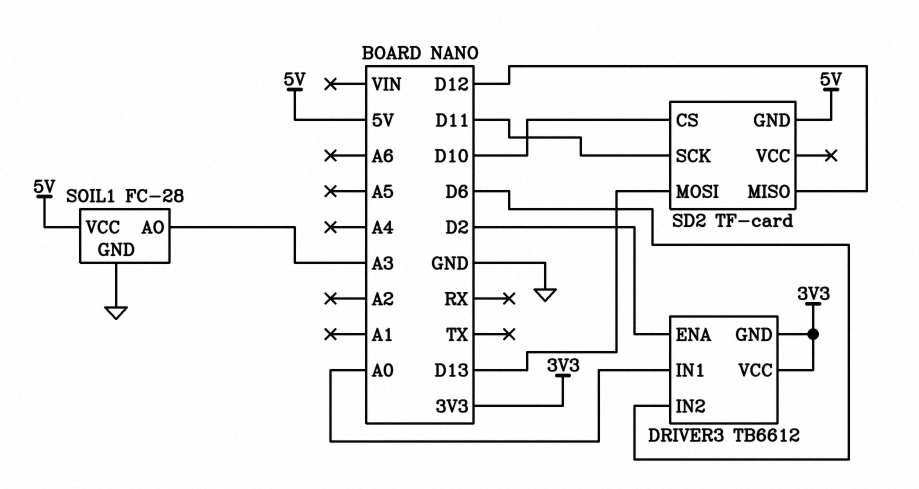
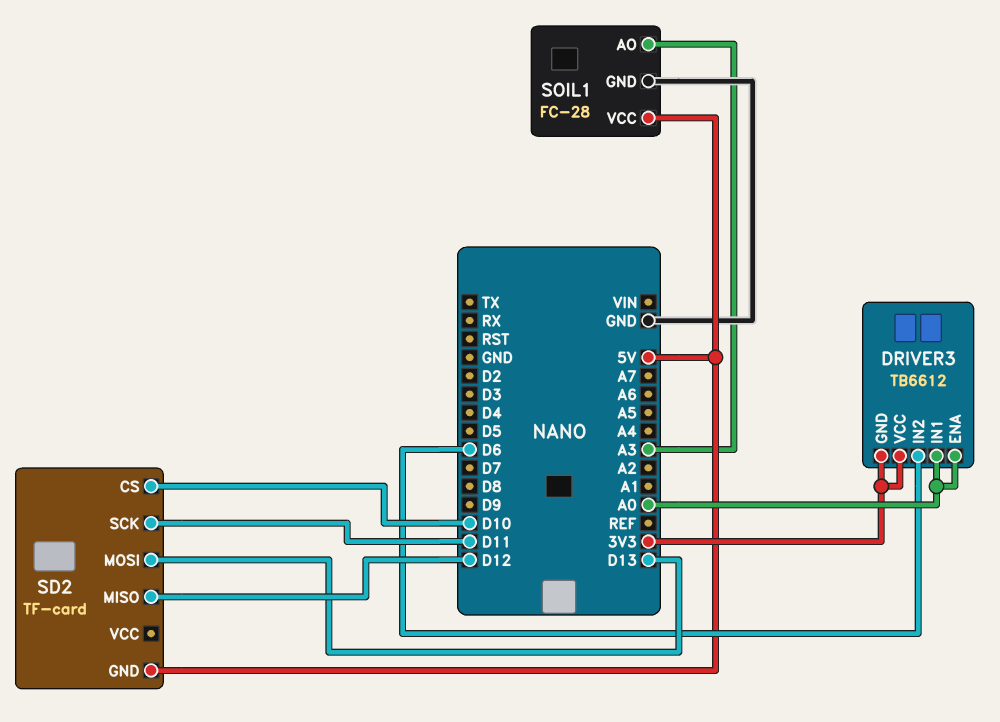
DRIVER3 pin ENA: D2 -> A0

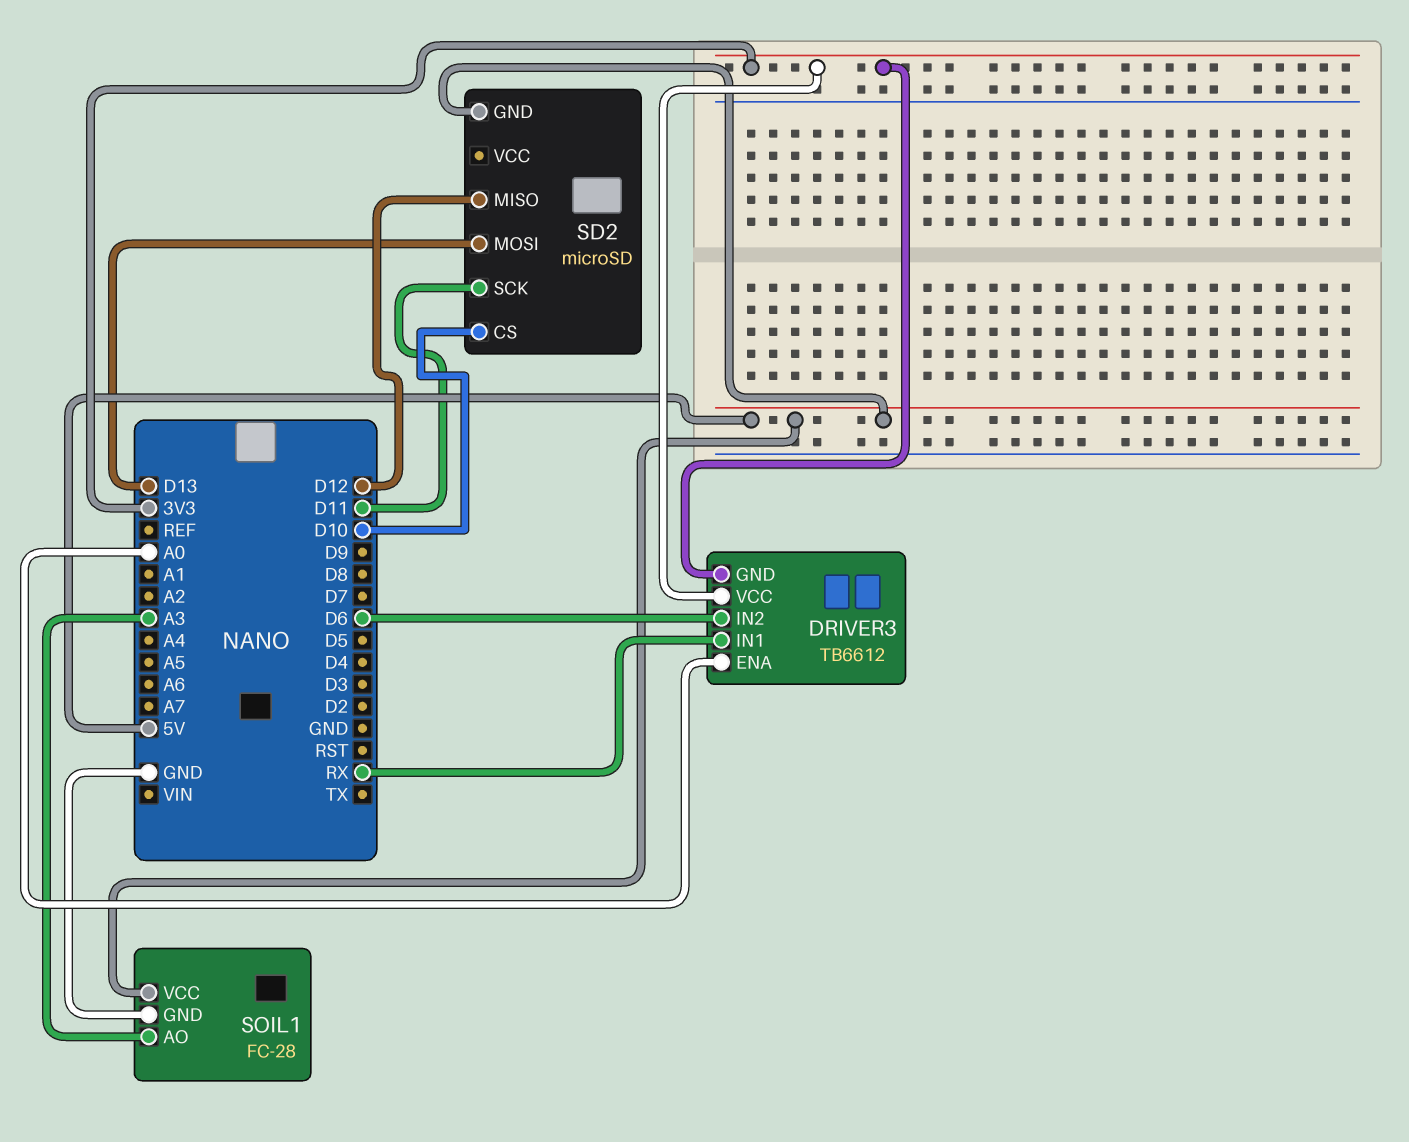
DRIVER3 pin IN1: A0 -> RX
SD2: TF-card -> microSD

